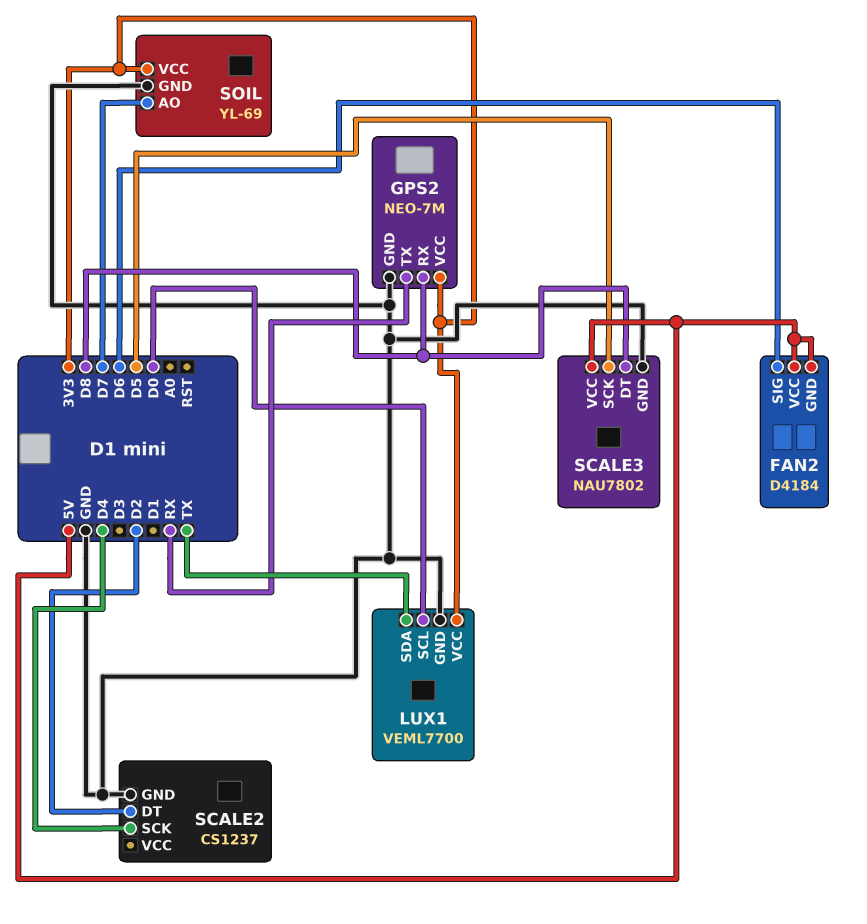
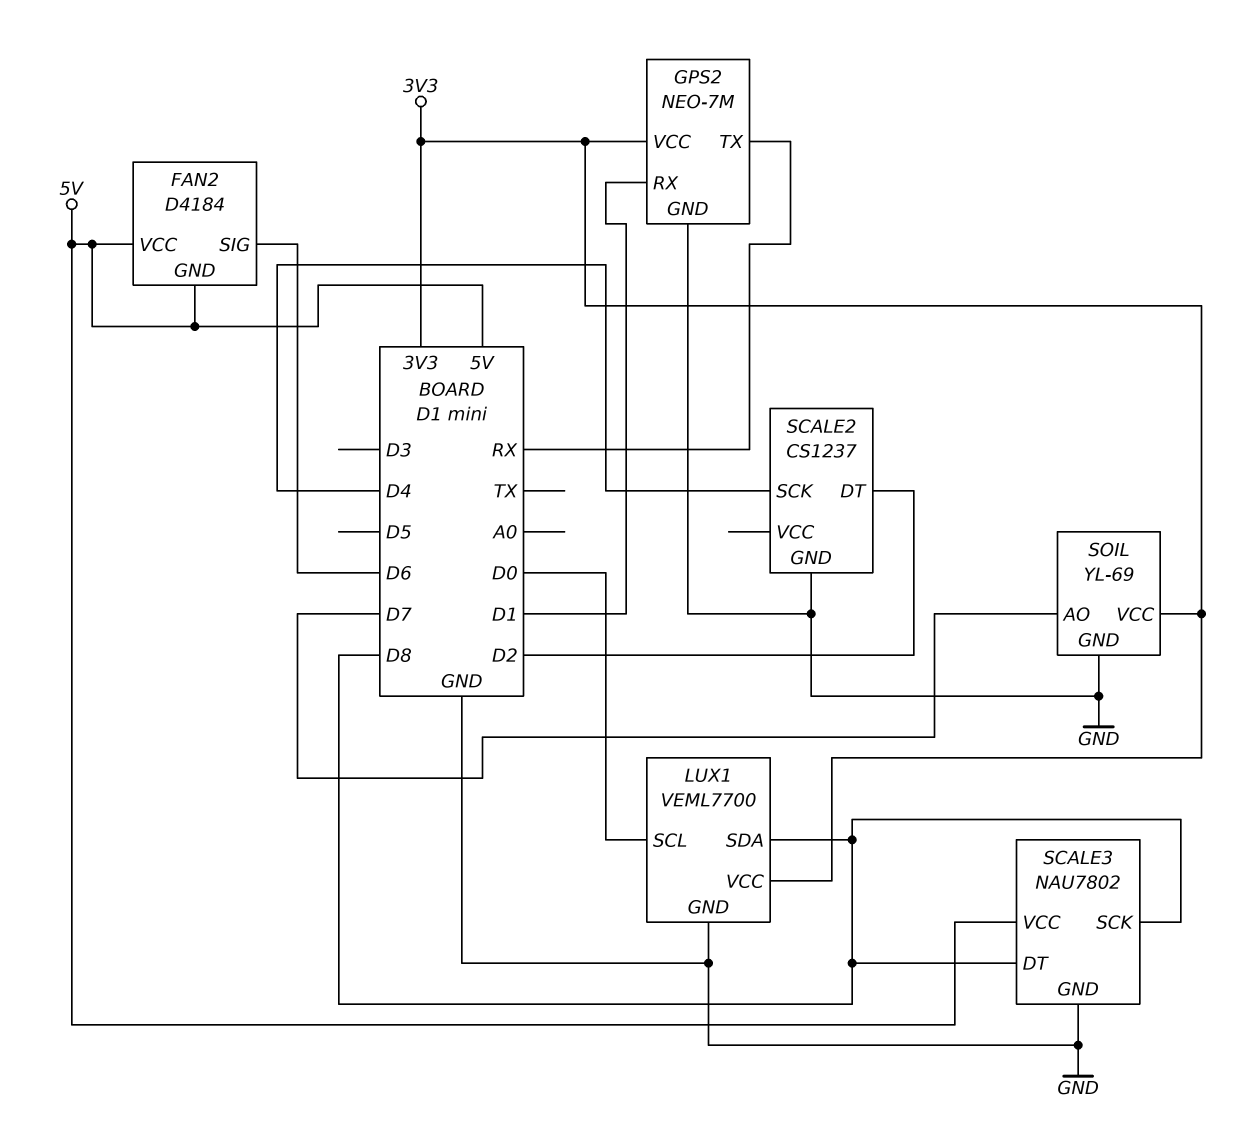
GPS2 pin RX: D8 -> D1
LUX1 pin SDA: TX -> D8
SCALE3 pin SCK: D5 -> D8

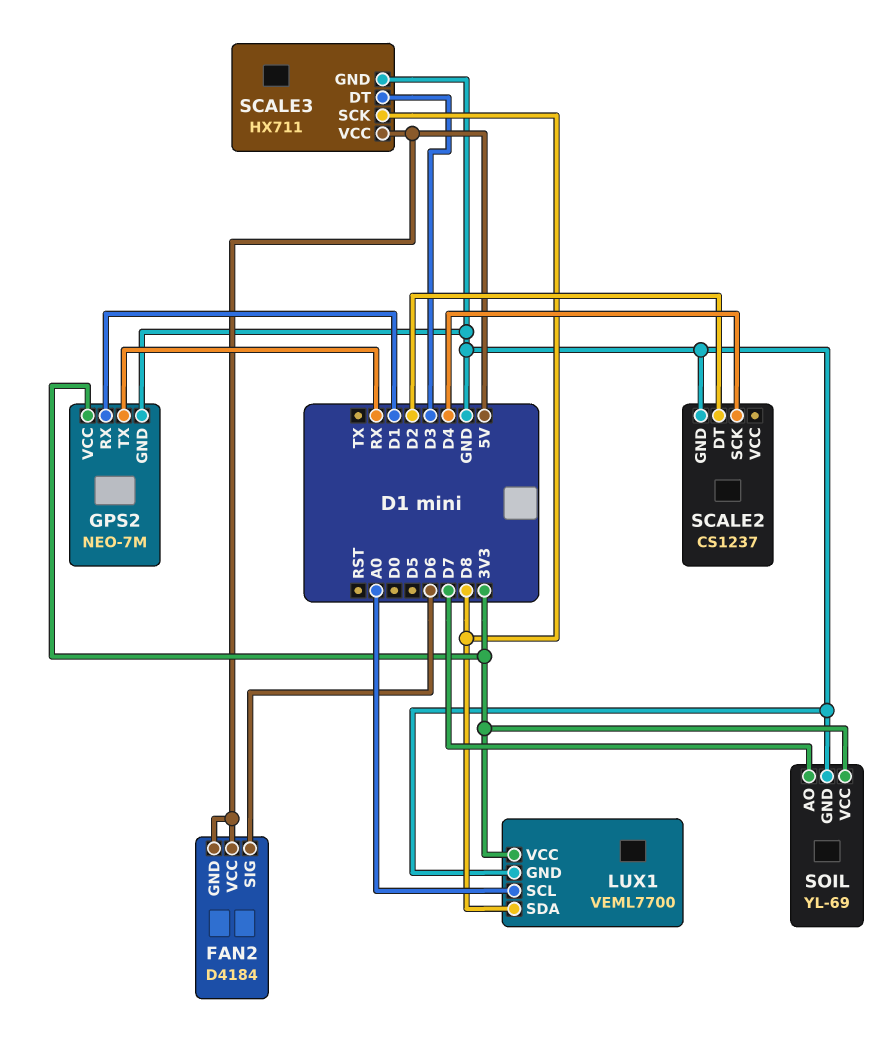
LUX1 pin SCL: D0 -> A0
SCALE3: NAU7802 -> HX711
SCALE3 pin DT: D8 -> D3

